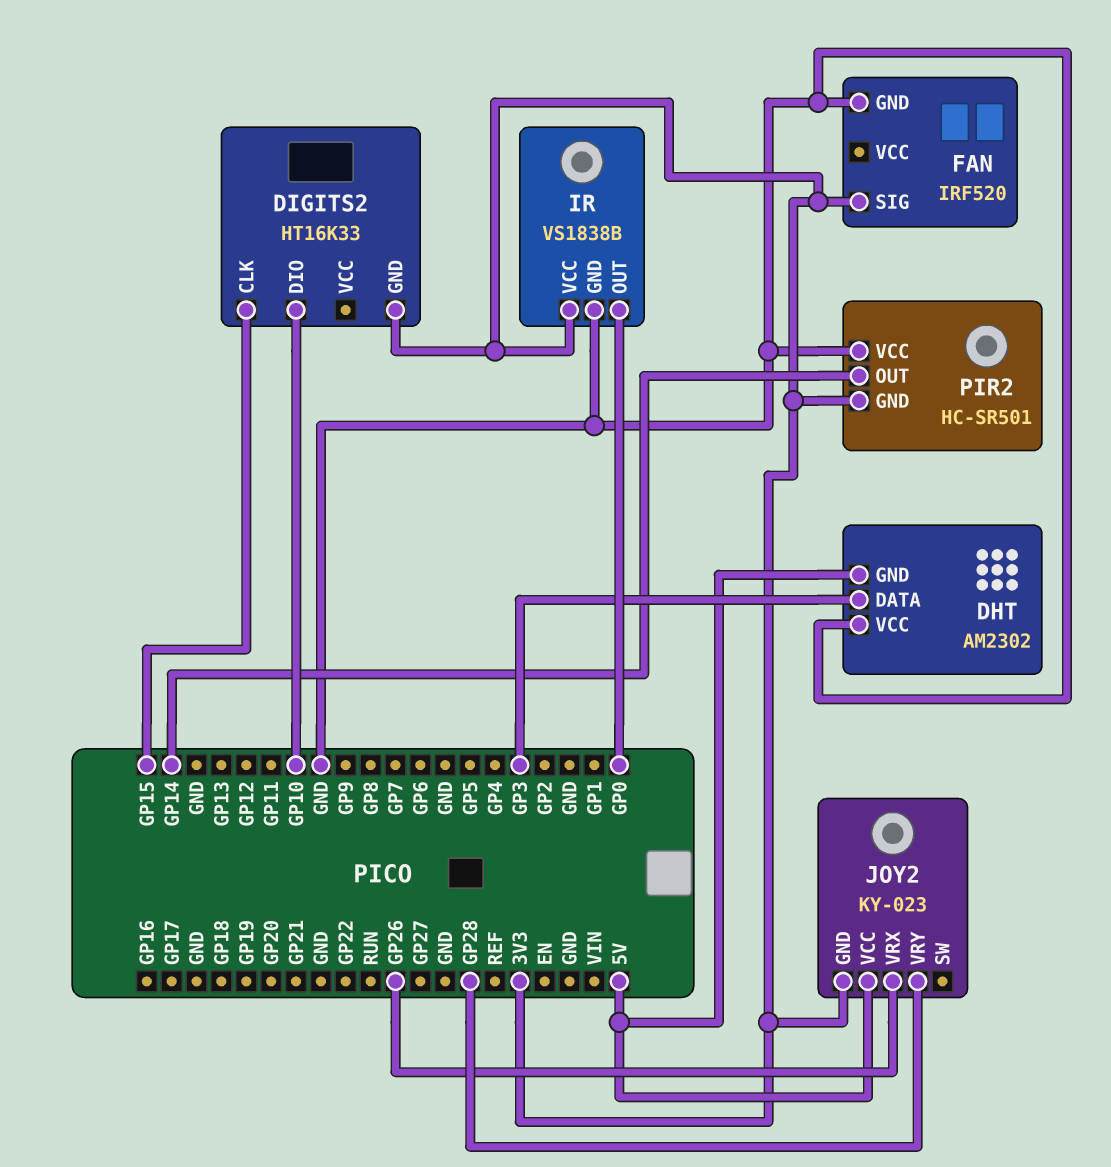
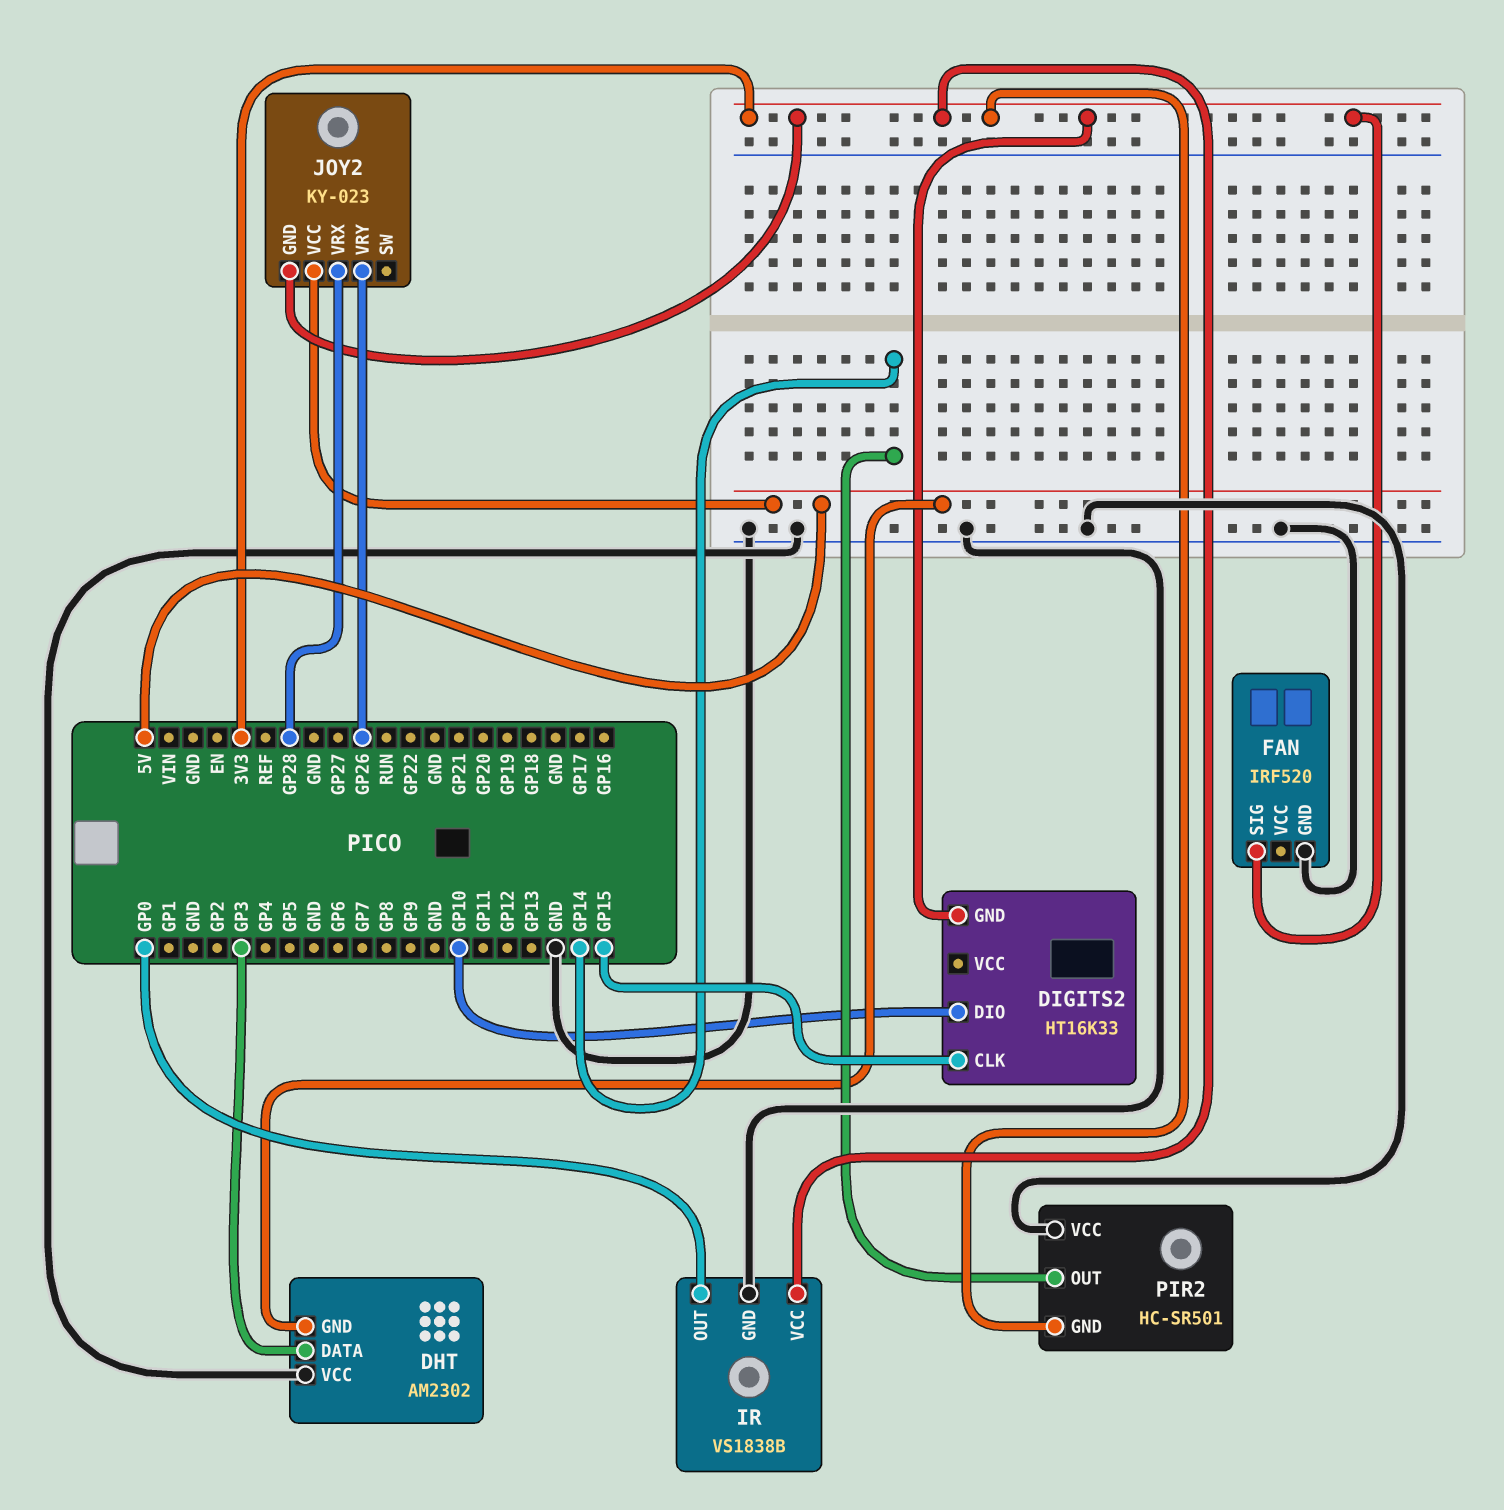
JOY2 pin VRX: GP26 -> GP28
JOY2 pin VRY: GP28 -> GP26

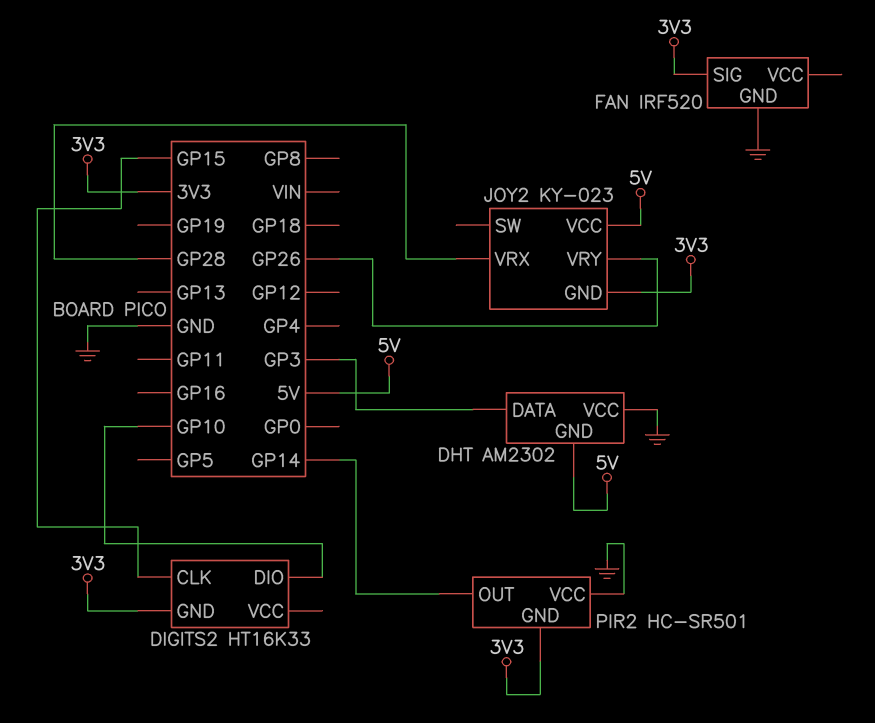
IR: VS1838B -> none
IR pin GND: GND -> none
IR pin OUT: GP0 -> none
IR pin VCC: 3V3 -> none

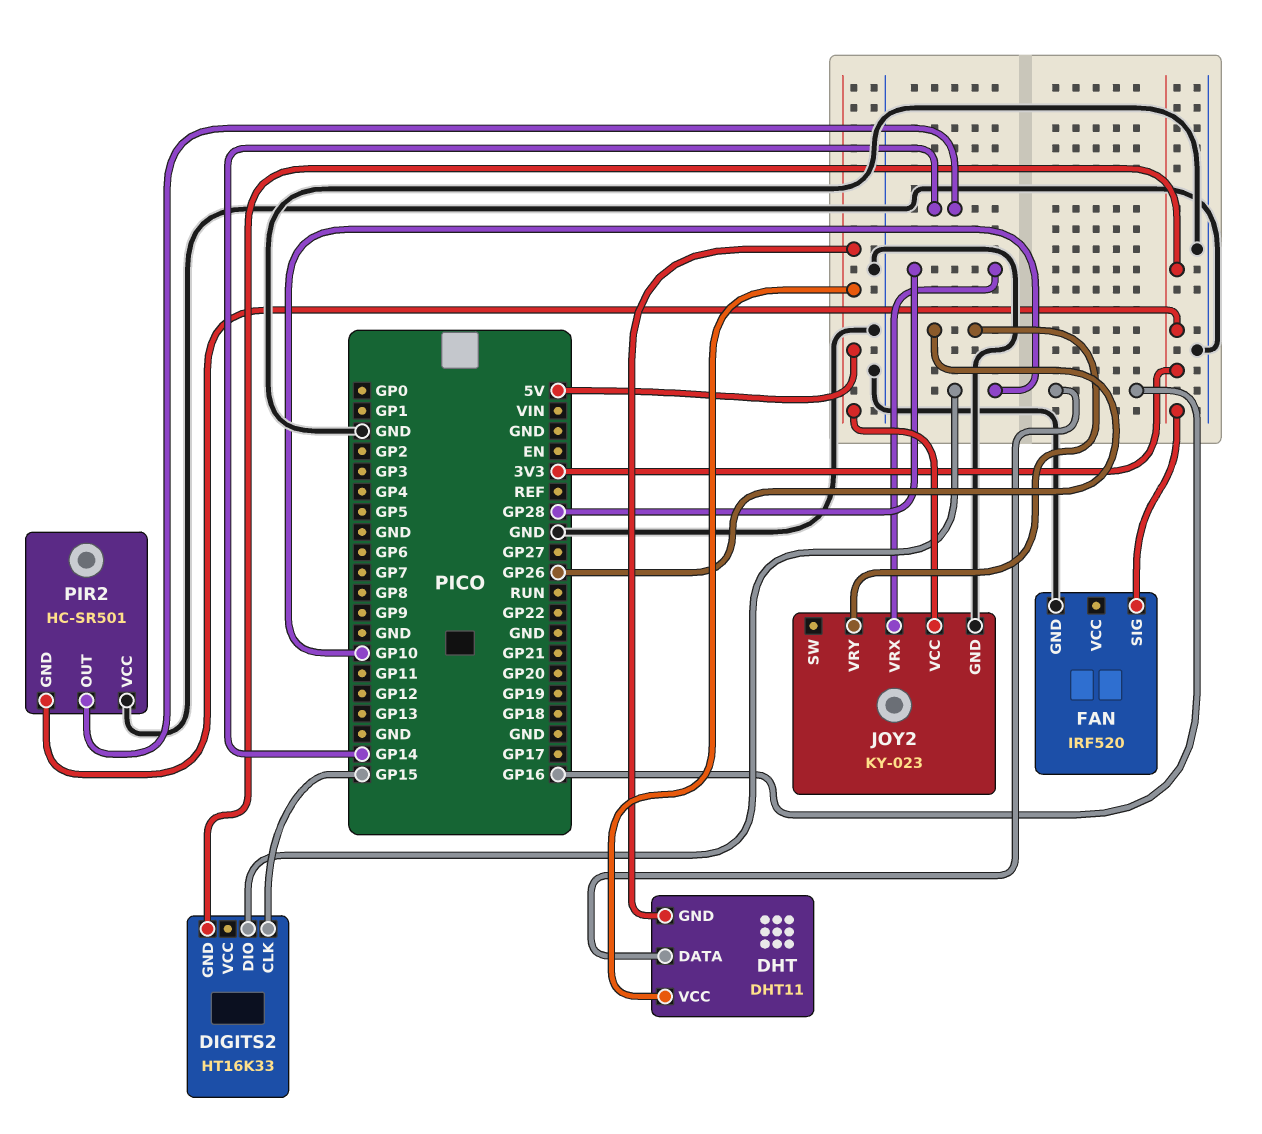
DHT: AM2302 -> DHT11
DHT pin DATA: GP3 -> GP16
DHT pin VCC: GND -> 5V
JOY2 pin GND: 3V3 -> GND

